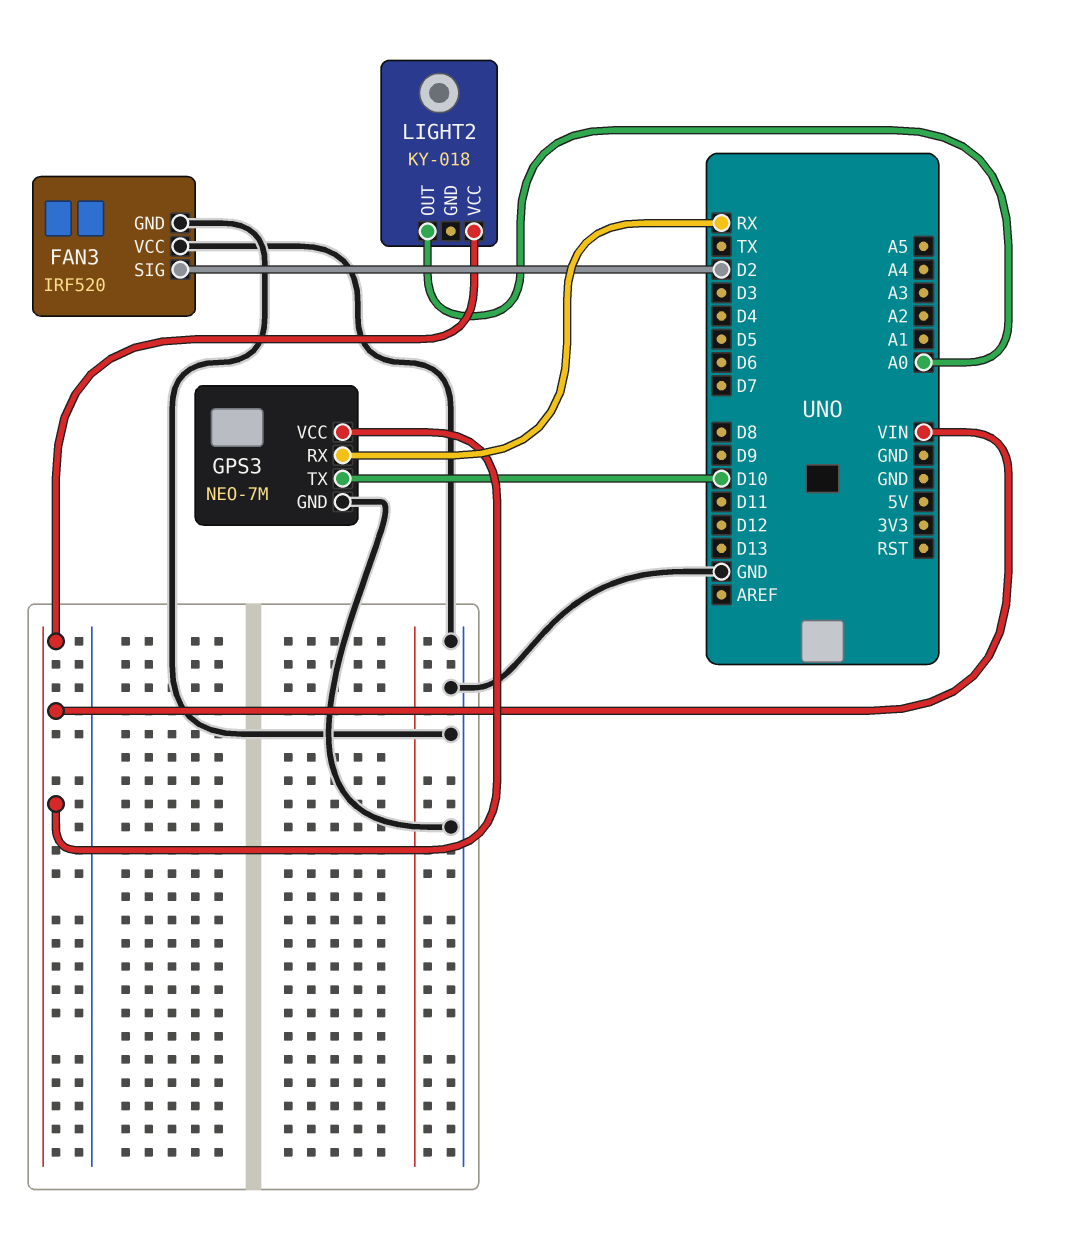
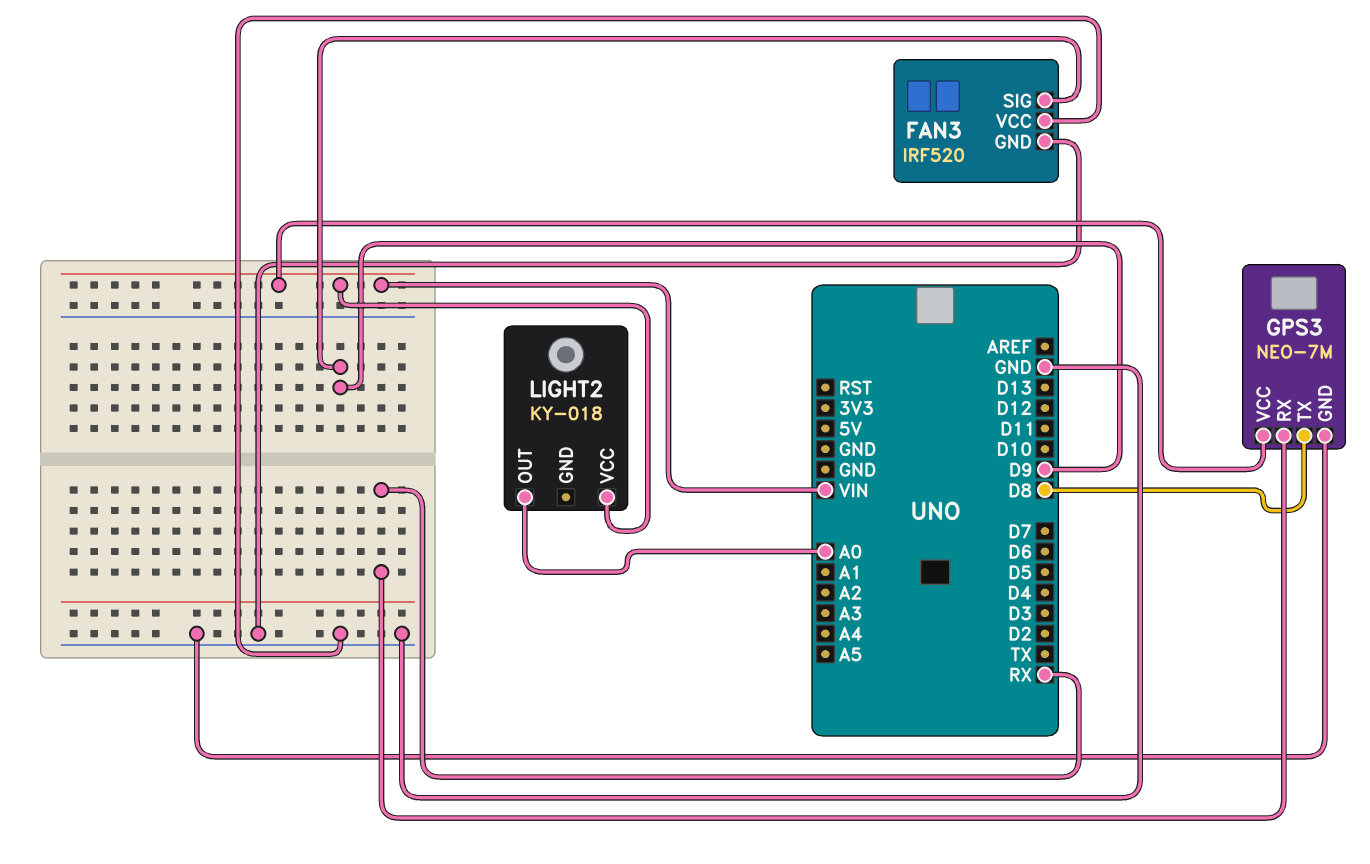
FAN3 pin SIG: D2 -> D9
GPS3 pin TX: D10 -> D8

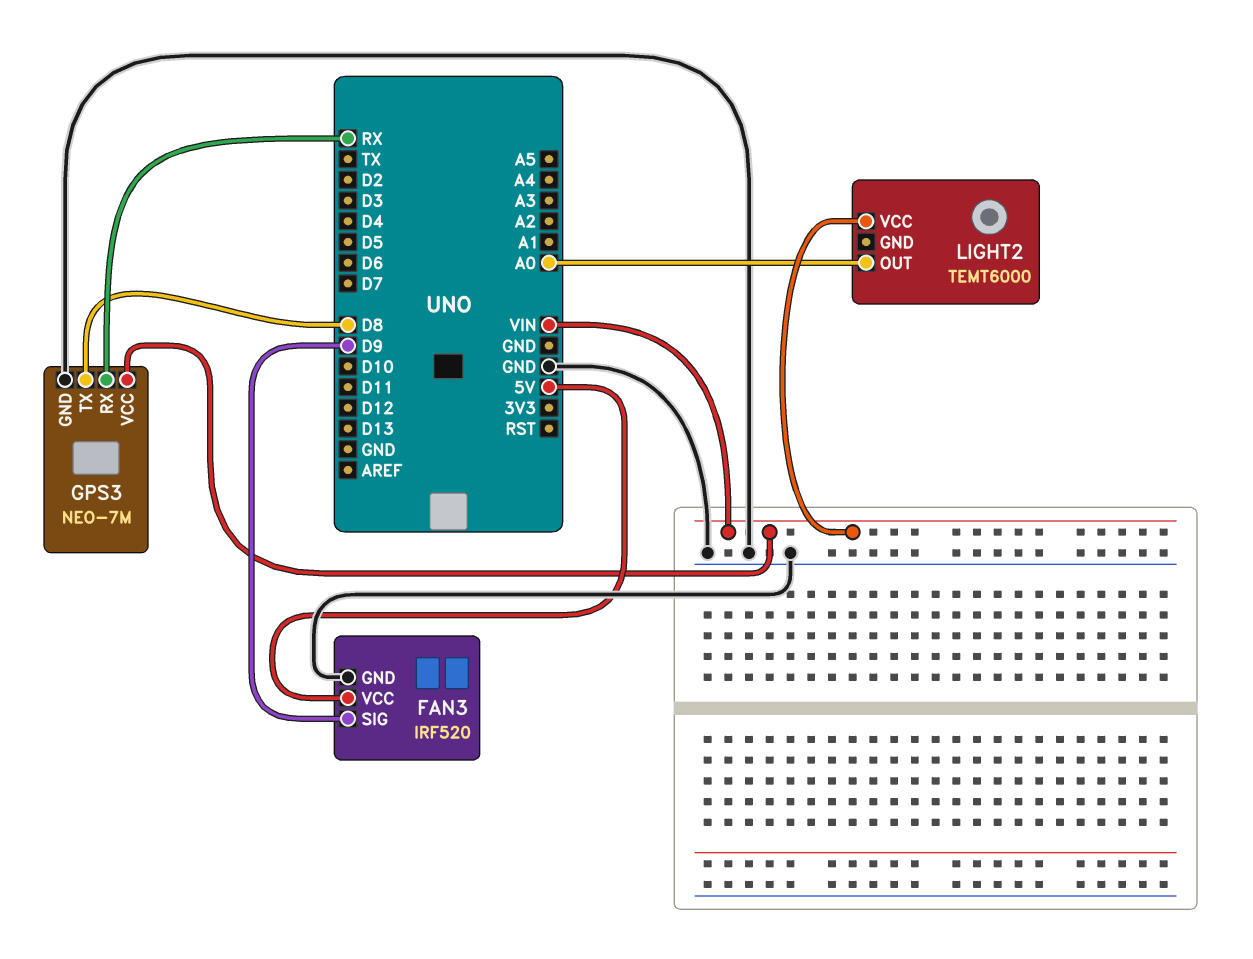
FAN3 pin VCC: GND -> 5V
LIGHT2: KY-018 -> TEMT6000

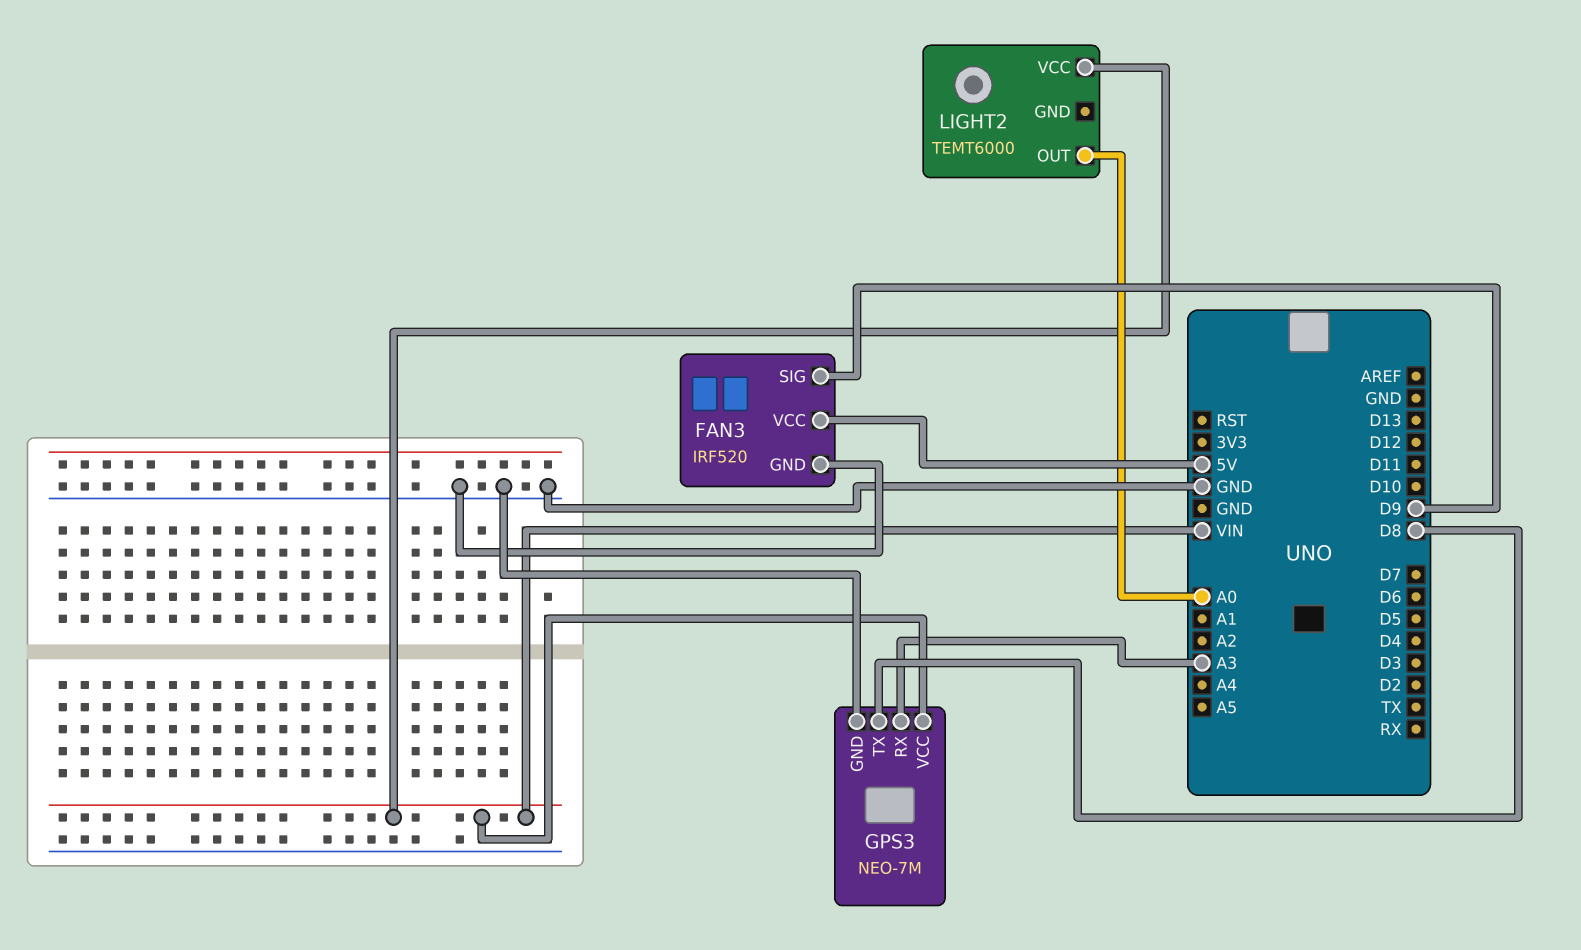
GPS3 pin RX: RX -> A3

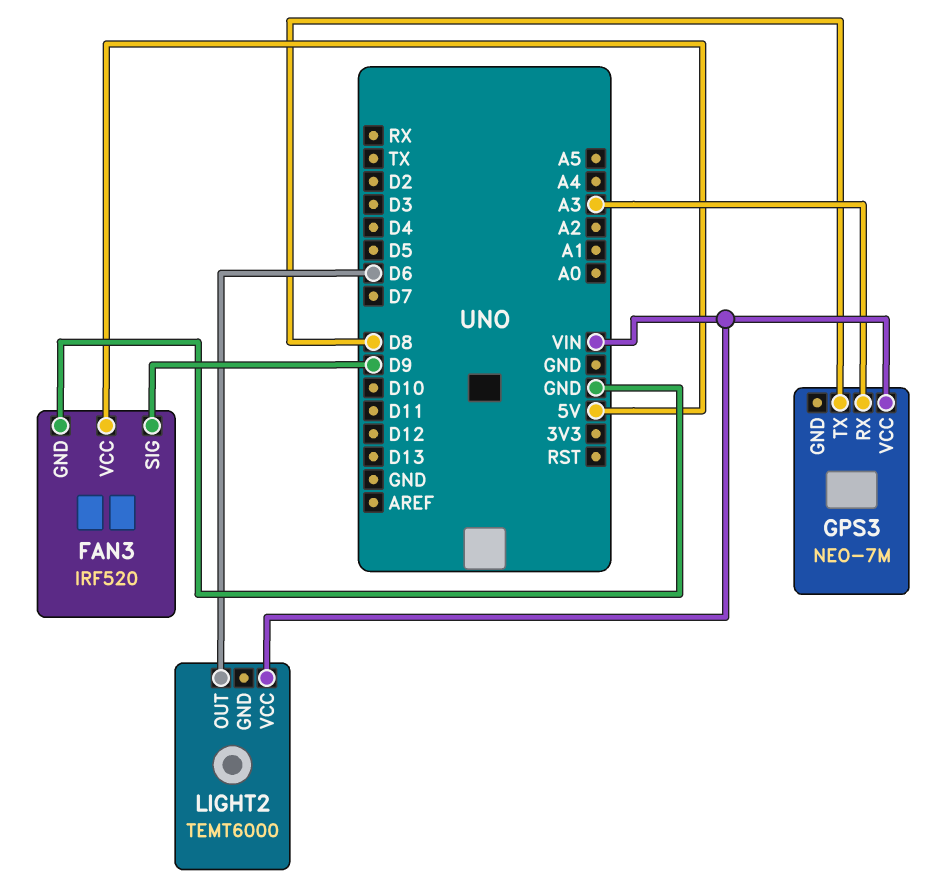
GPS3 pin GND: GND -> none
LIGHT2 pin OUT: A0 -> D6

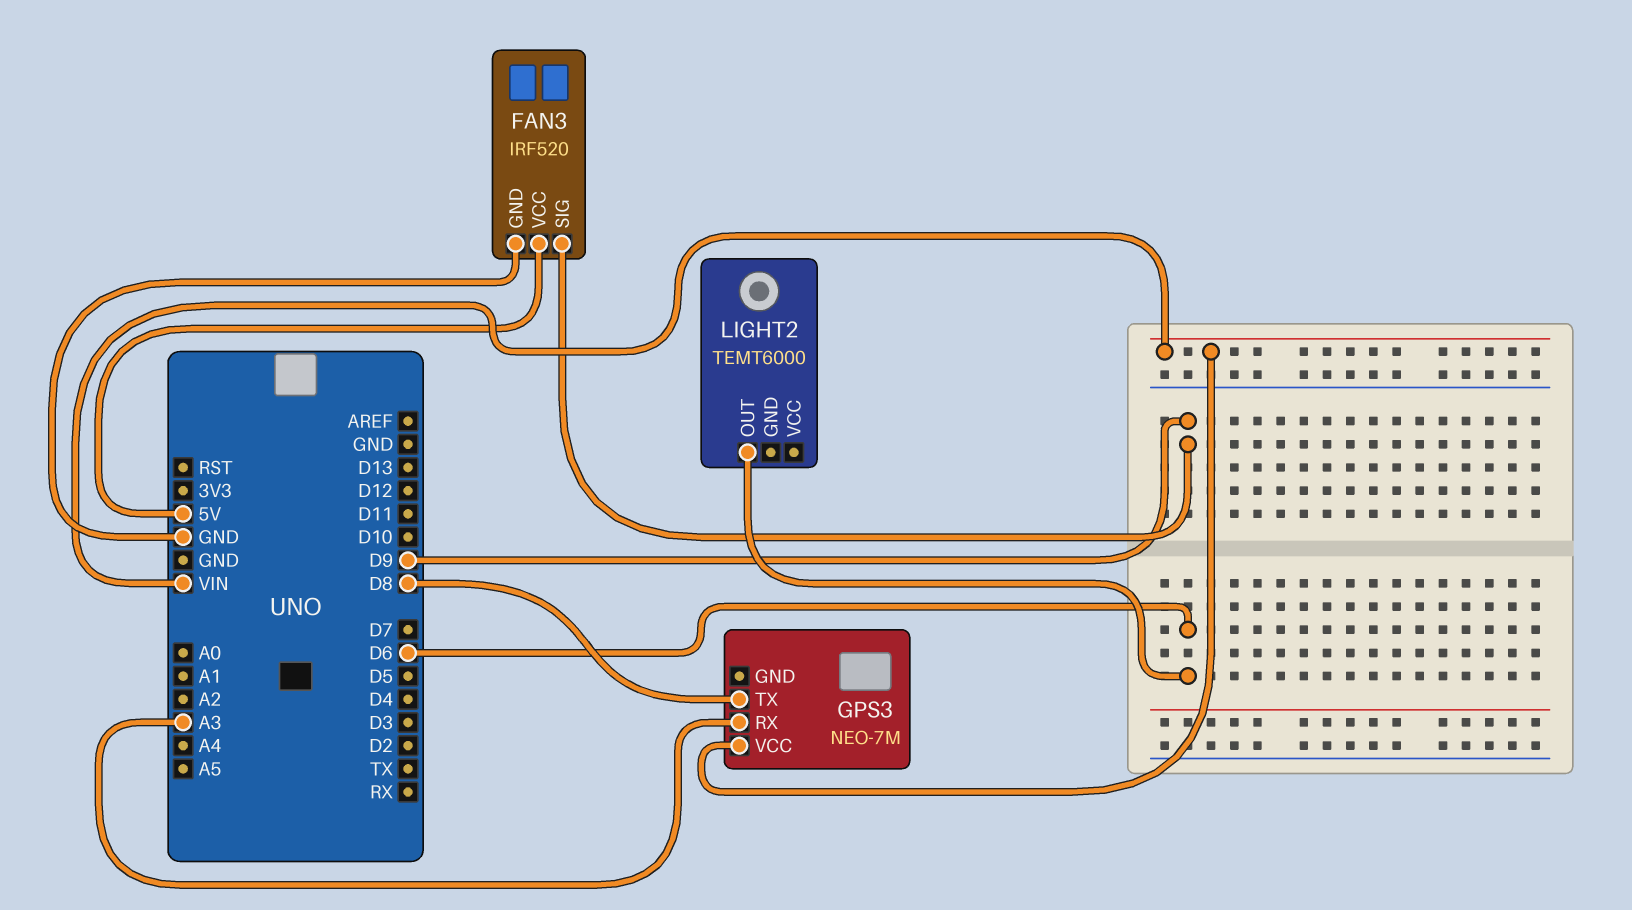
LIGHT2 pin VCC: VIN -> none

